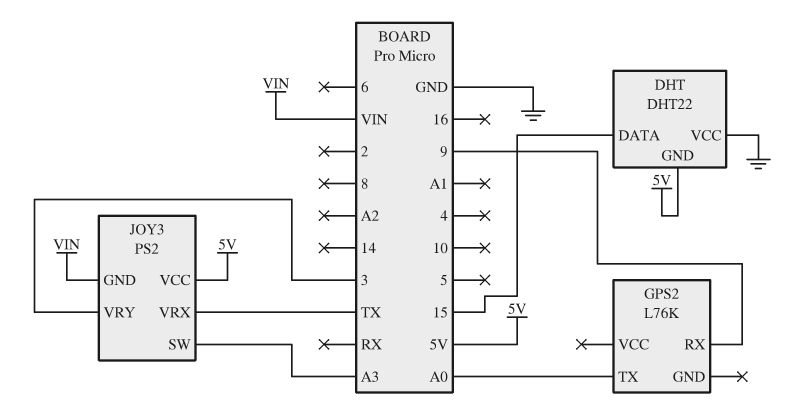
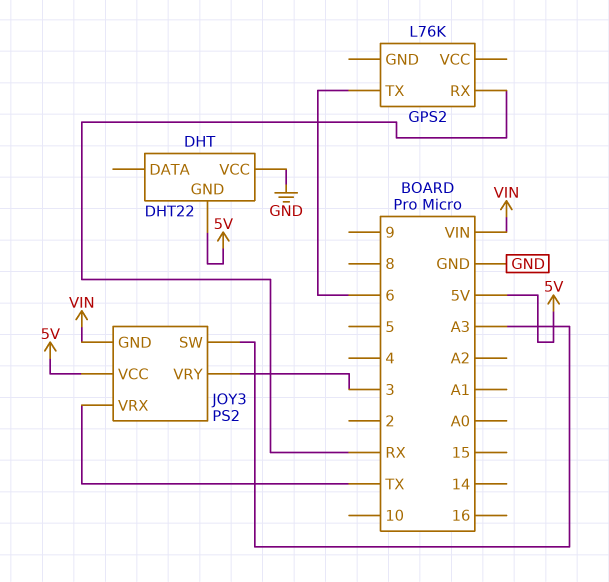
DHT pin DATA: 15 -> none
GPS2 pin RX: 9 -> RX
GPS2 pin TX: A0 -> 6

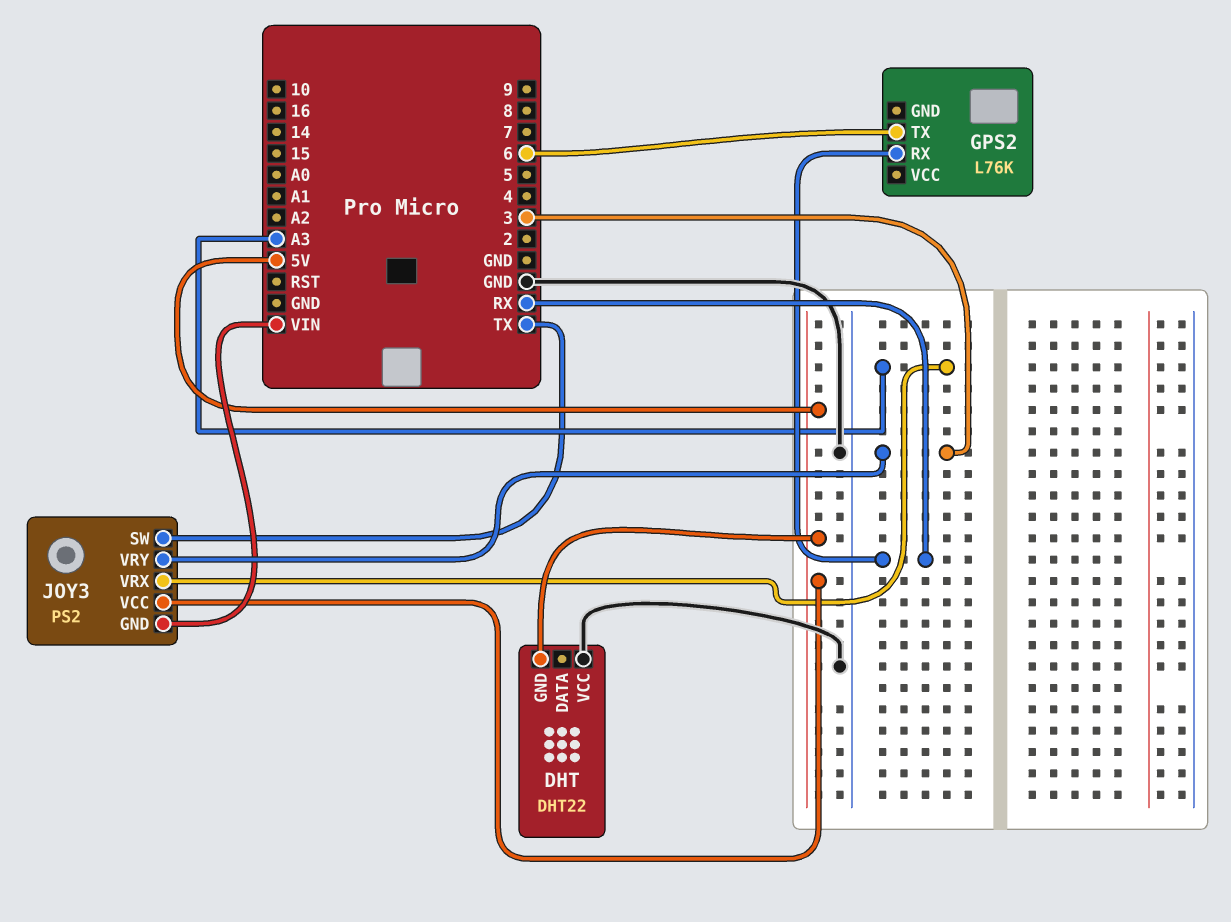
JOY3 pin SW: A3 -> TX
JOY3 pin VRX: TX -> A3

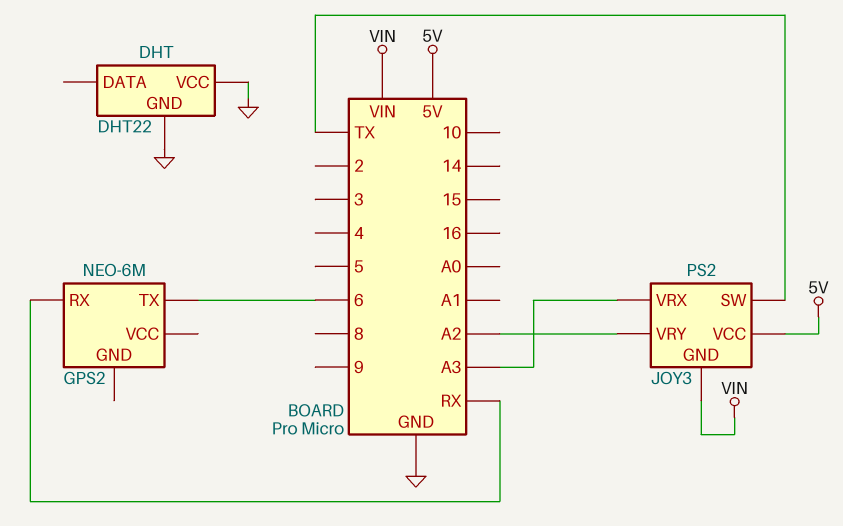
DHT pin GND: 5V -> GND
GPS2: L76K -> NEO-6M
JOY3 pin VRY: 3 -> A2

